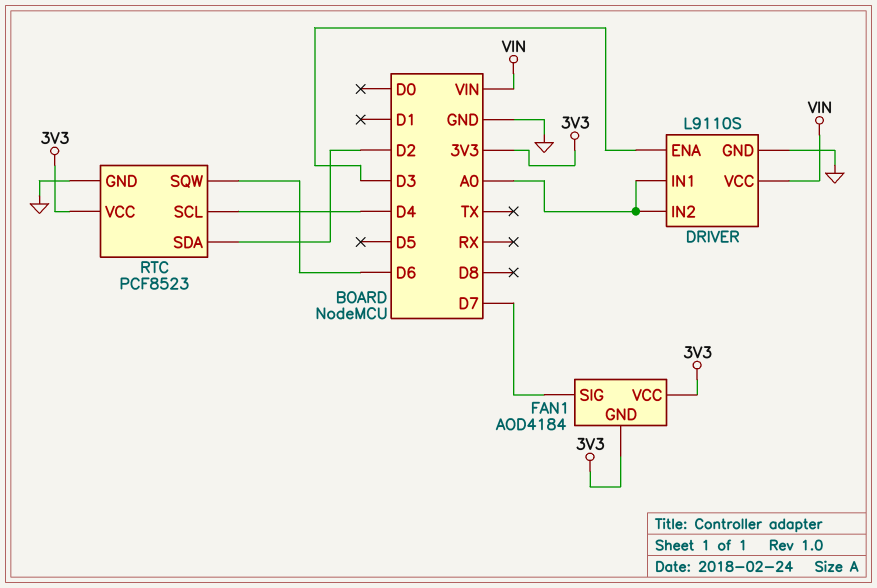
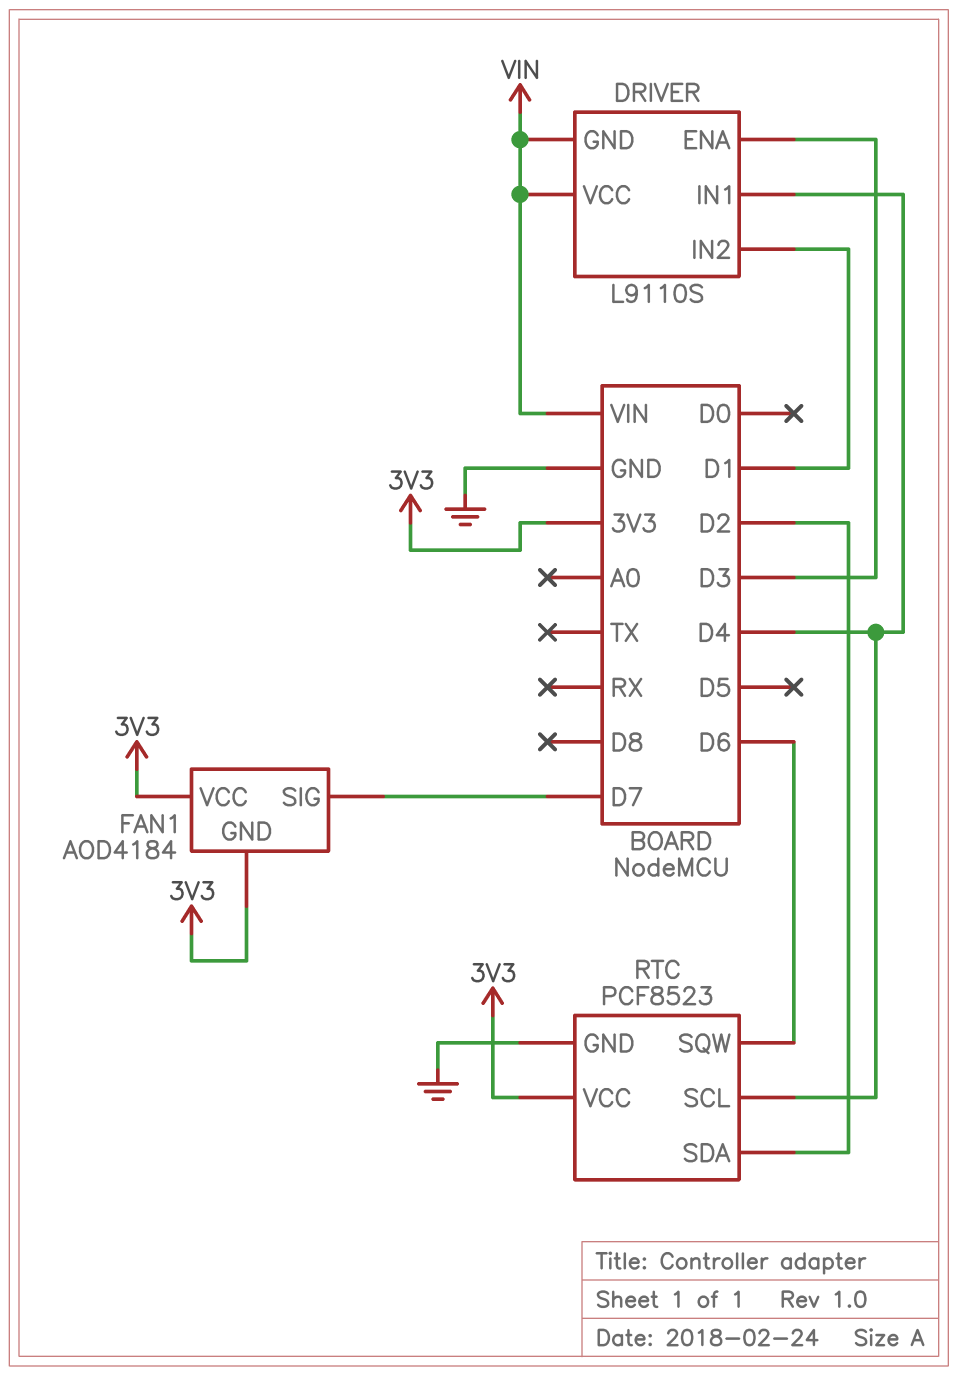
DRIVER pin GND: GND -> VIN
DRIVER pin IN1: A0 -> D4
DRIVER pin IN2: A0 -> D1

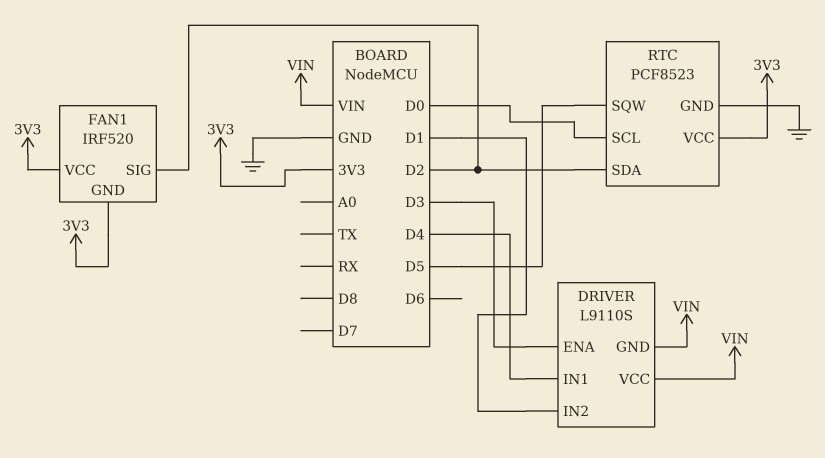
FAN1: AOD4184 -> IRF520
FAN1 pin SIG: D7 -> D2
RTC pin SCL: D4 -> D0
RTC pin SQW: D6 -> D5

